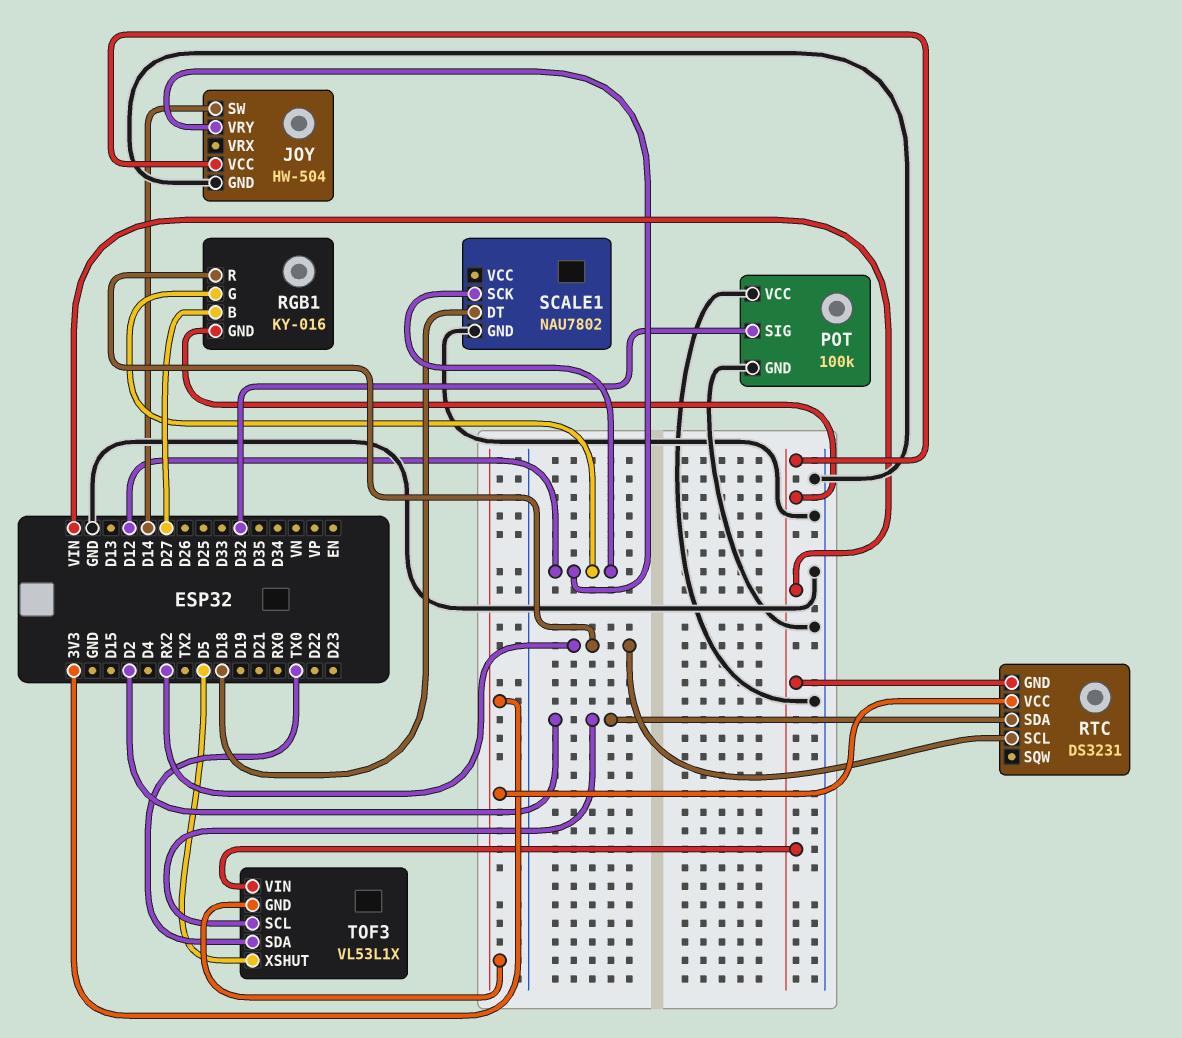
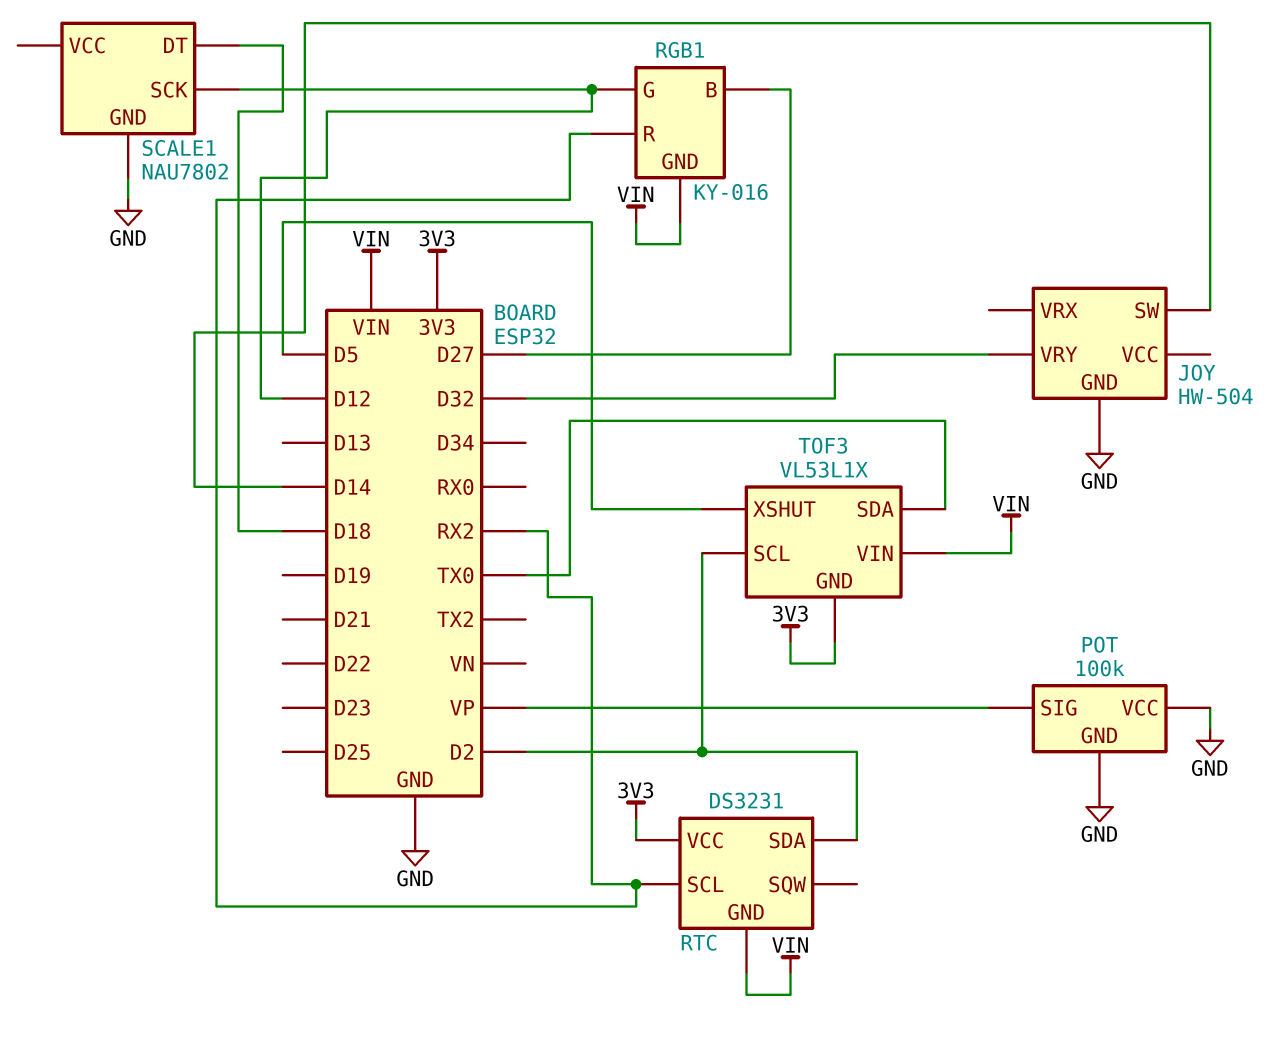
JOY pin VCC: VIN -> none
JOY pin VRY: D12 -> D32
POT pin SIG: D32 -> VP

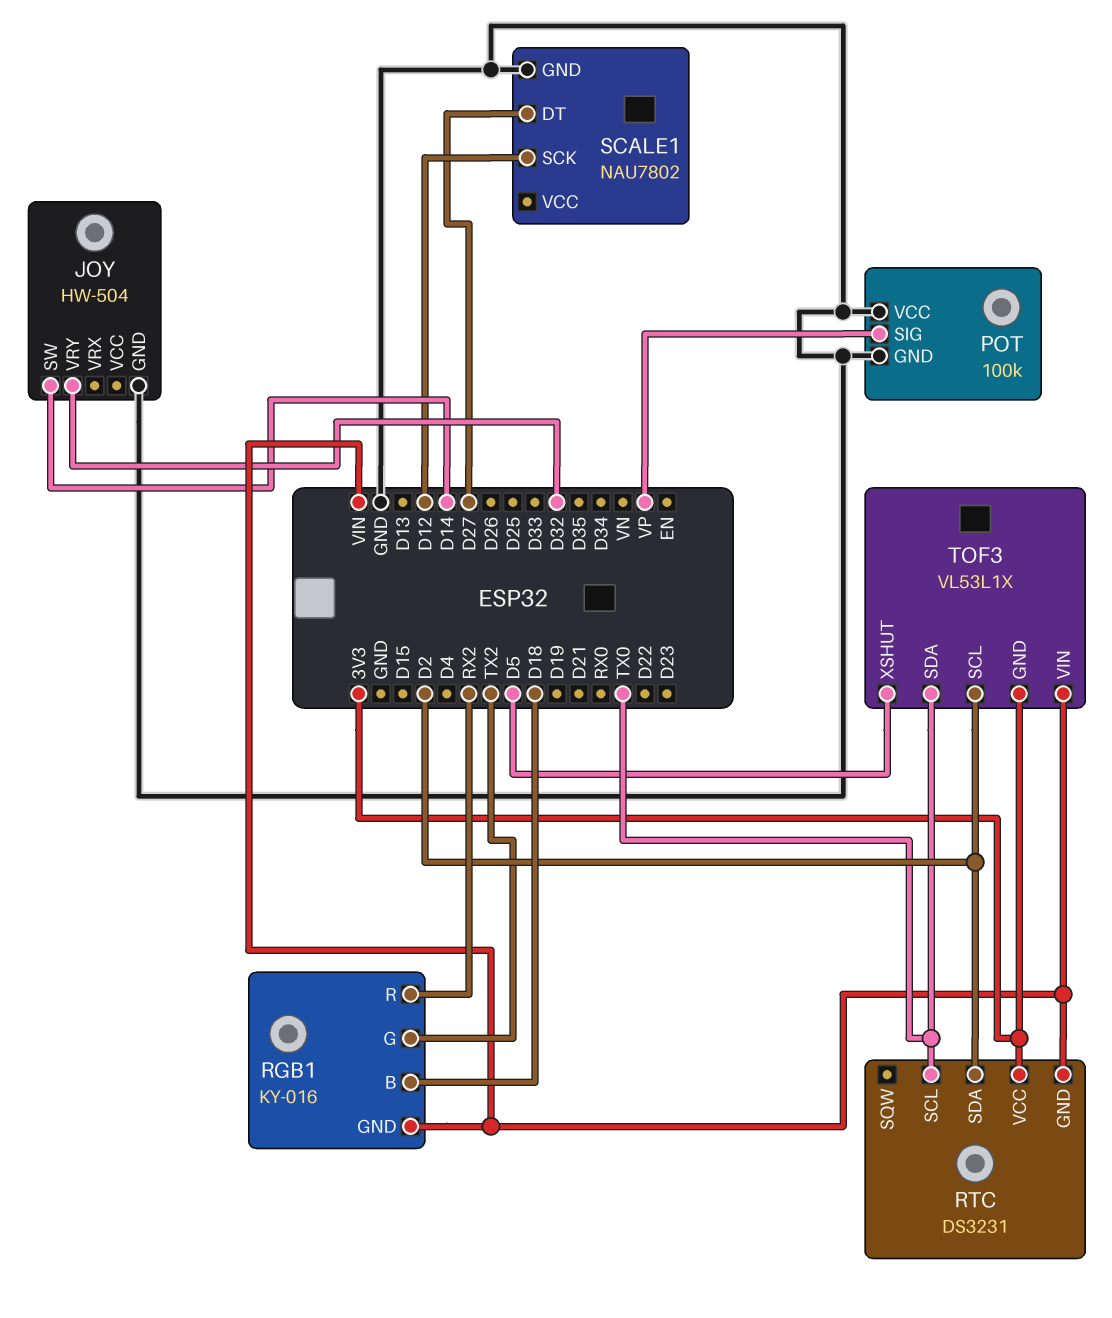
RGB1 pin B: D27 -> D18
RGB1 pin G: D12 -> TX2
RTC pin SCL: RX2 -> TX0
SCALE1 pin DT: D18 -> D27

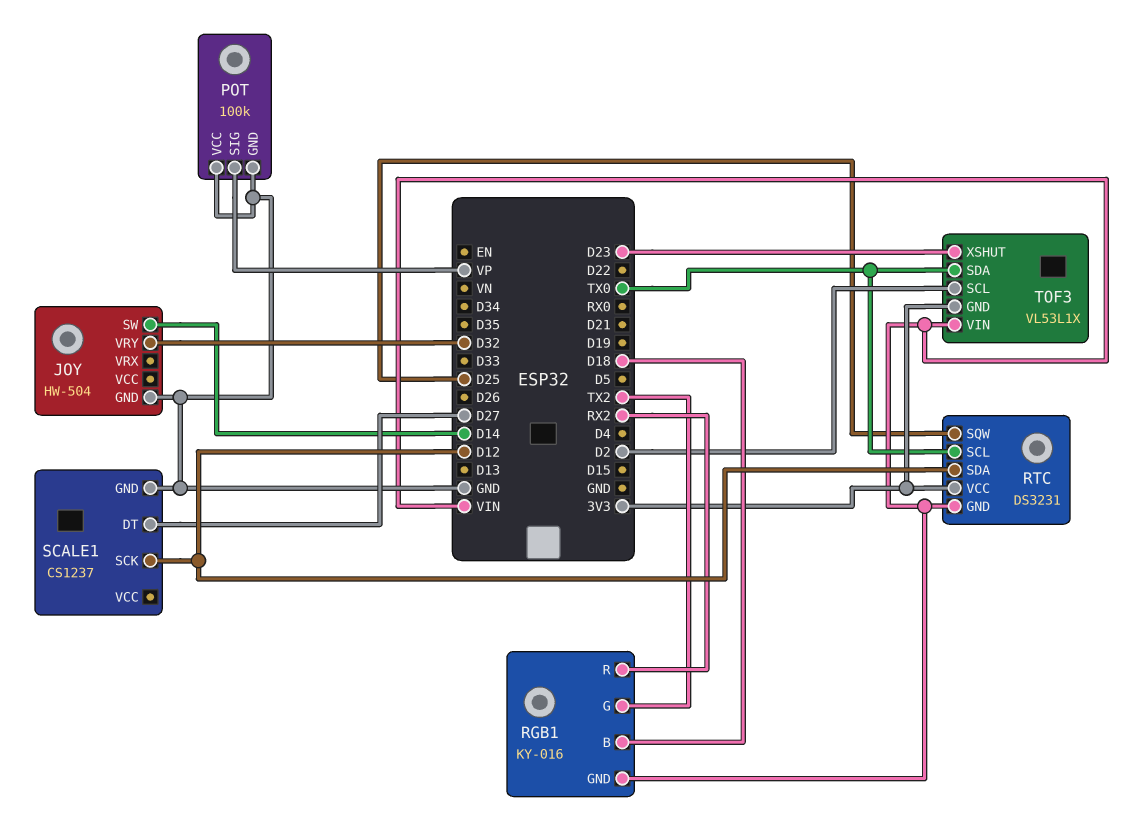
RTC pin SDA: D2 -> D12
RTC pin SQW: none -> D25
SCALE1: NAU7802 -> CS1237
TOF3 pin XSHUT: D5 -> D23

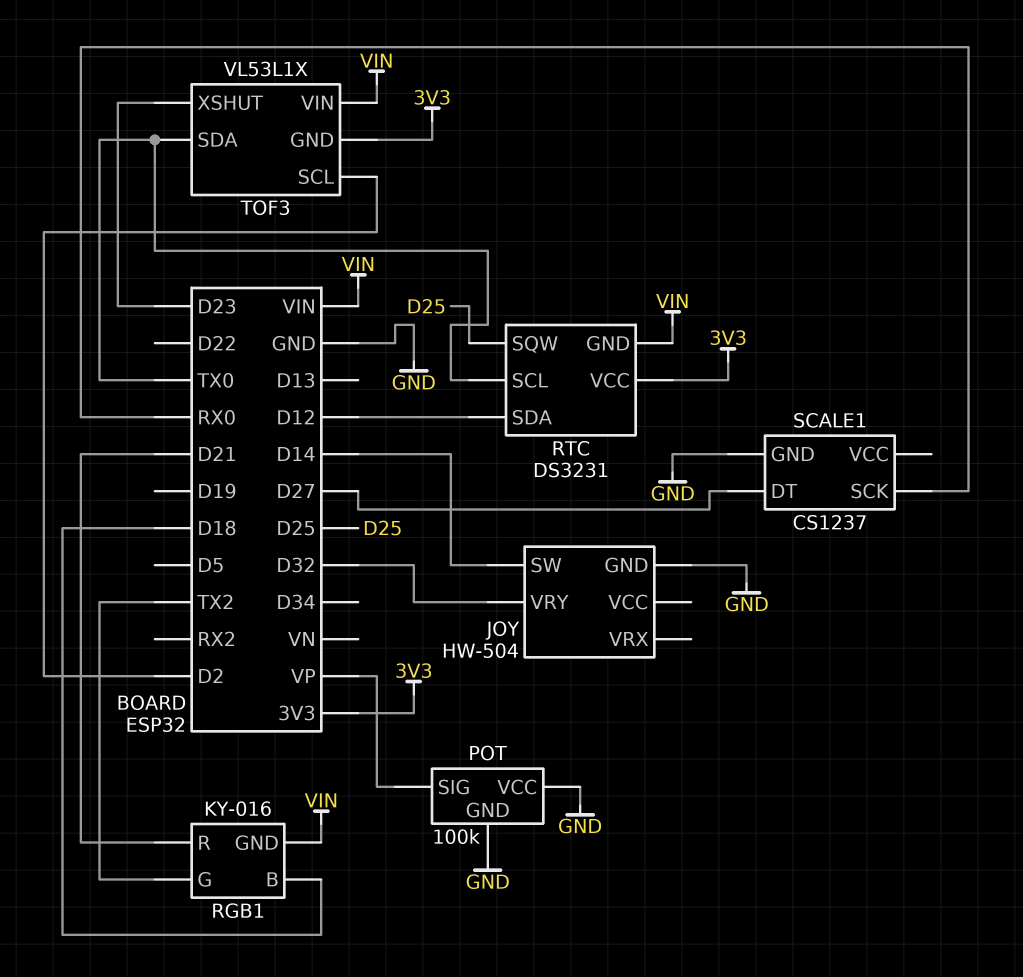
RGB1 pin R: RX2 -> D21
SCALE1 pin SCK: D12 -> RX0

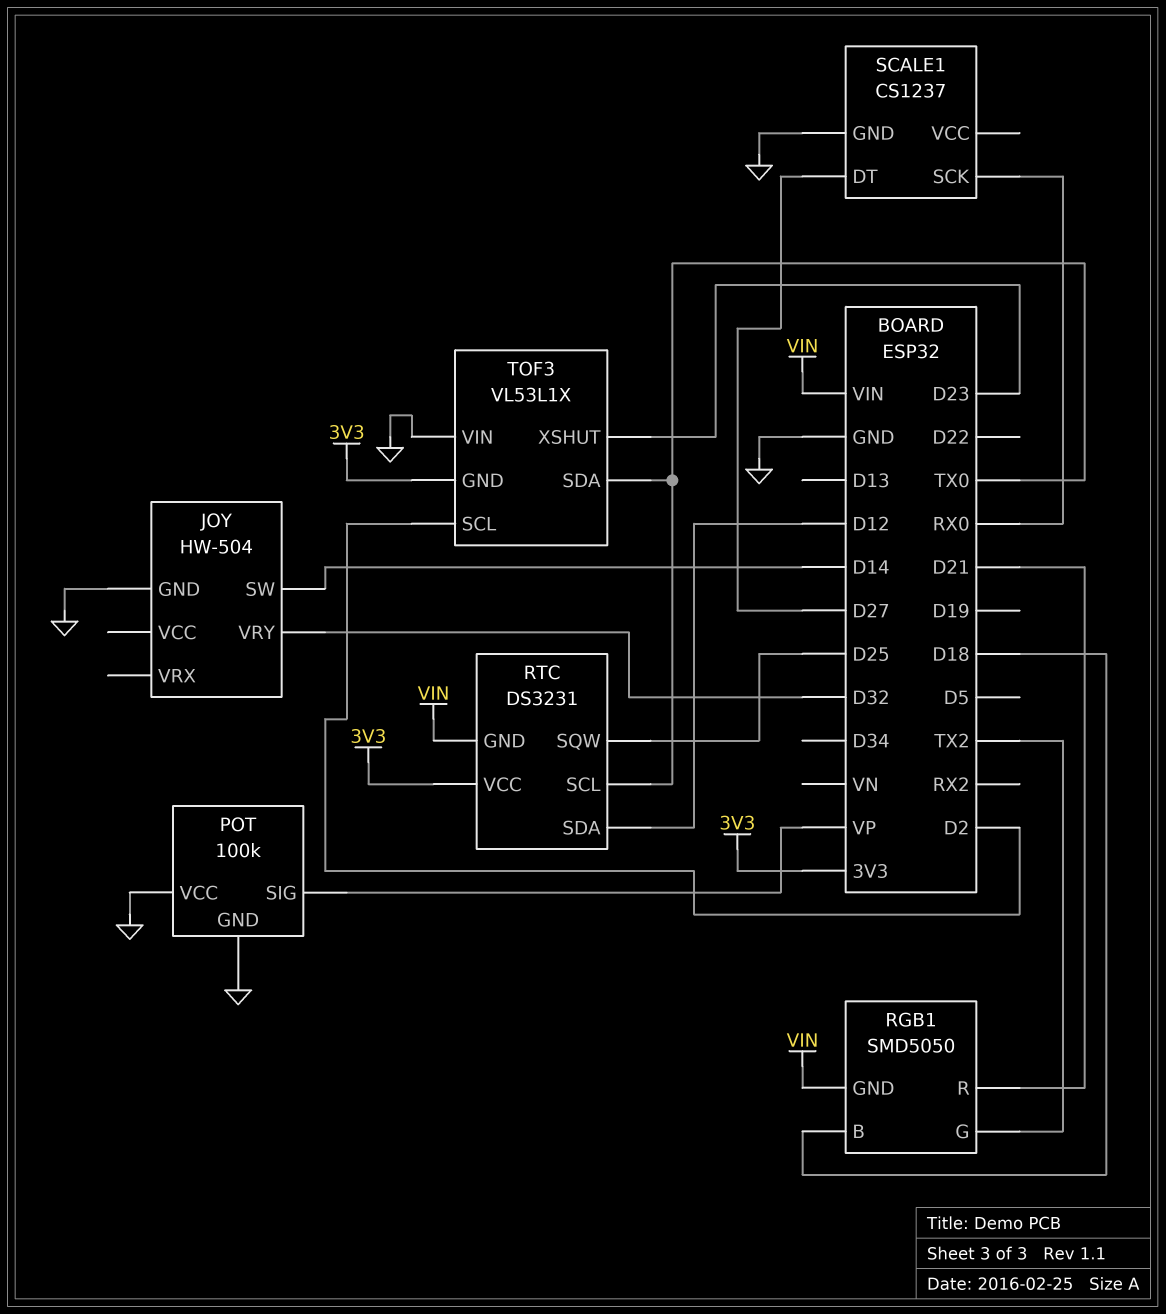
RGB1: KY-016 -> SMD5050
TOF3 pin VIN: VIN -> GND

